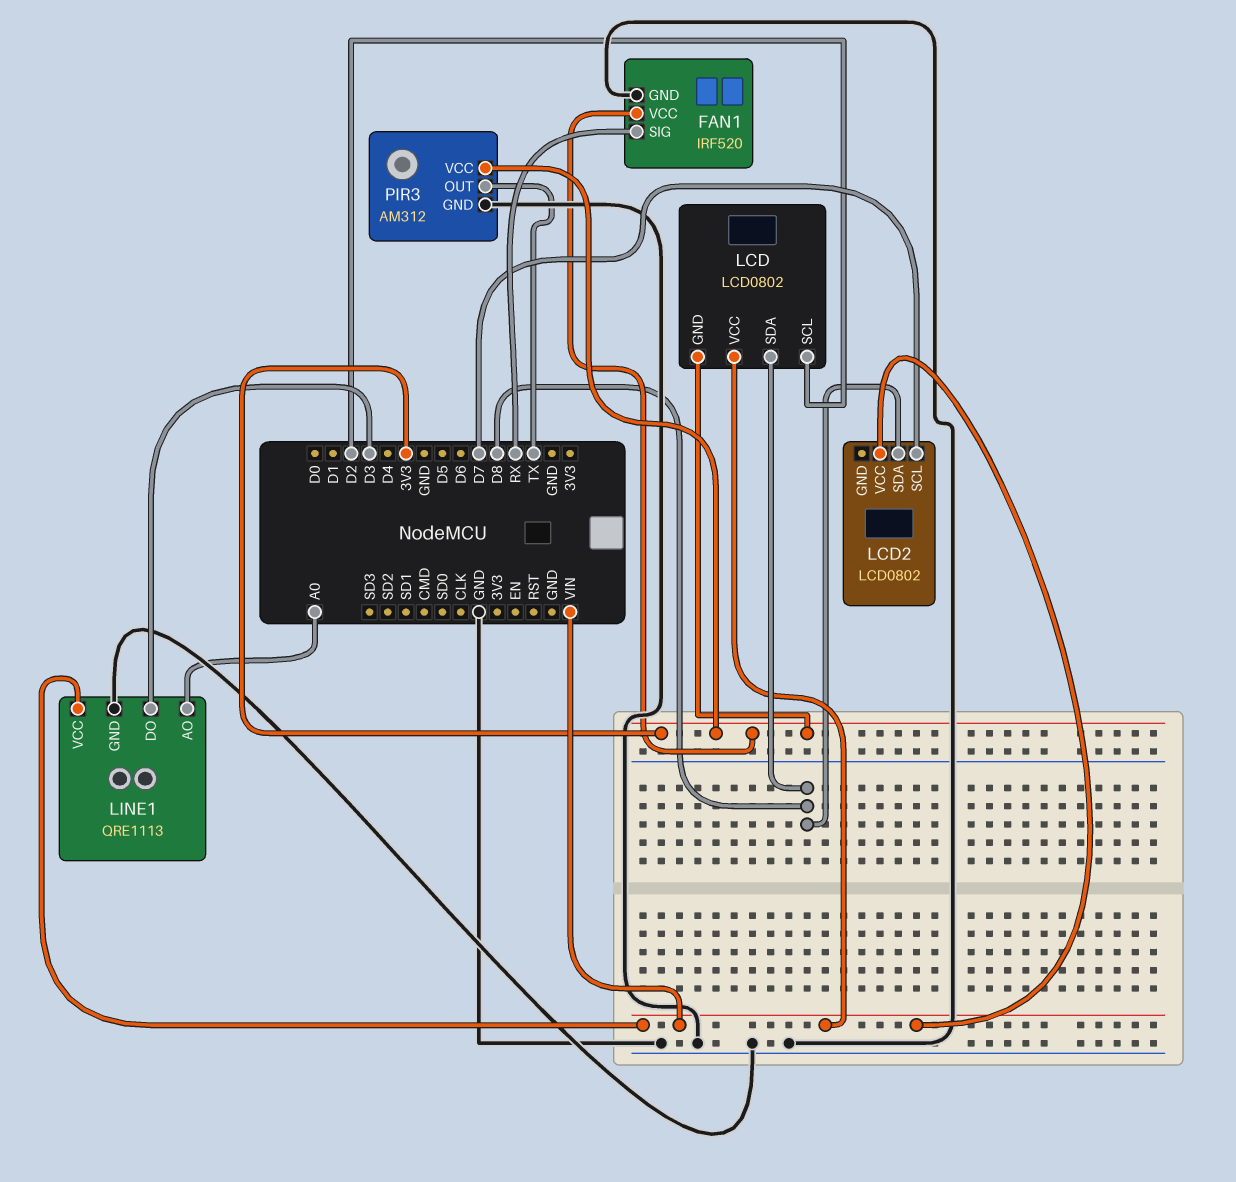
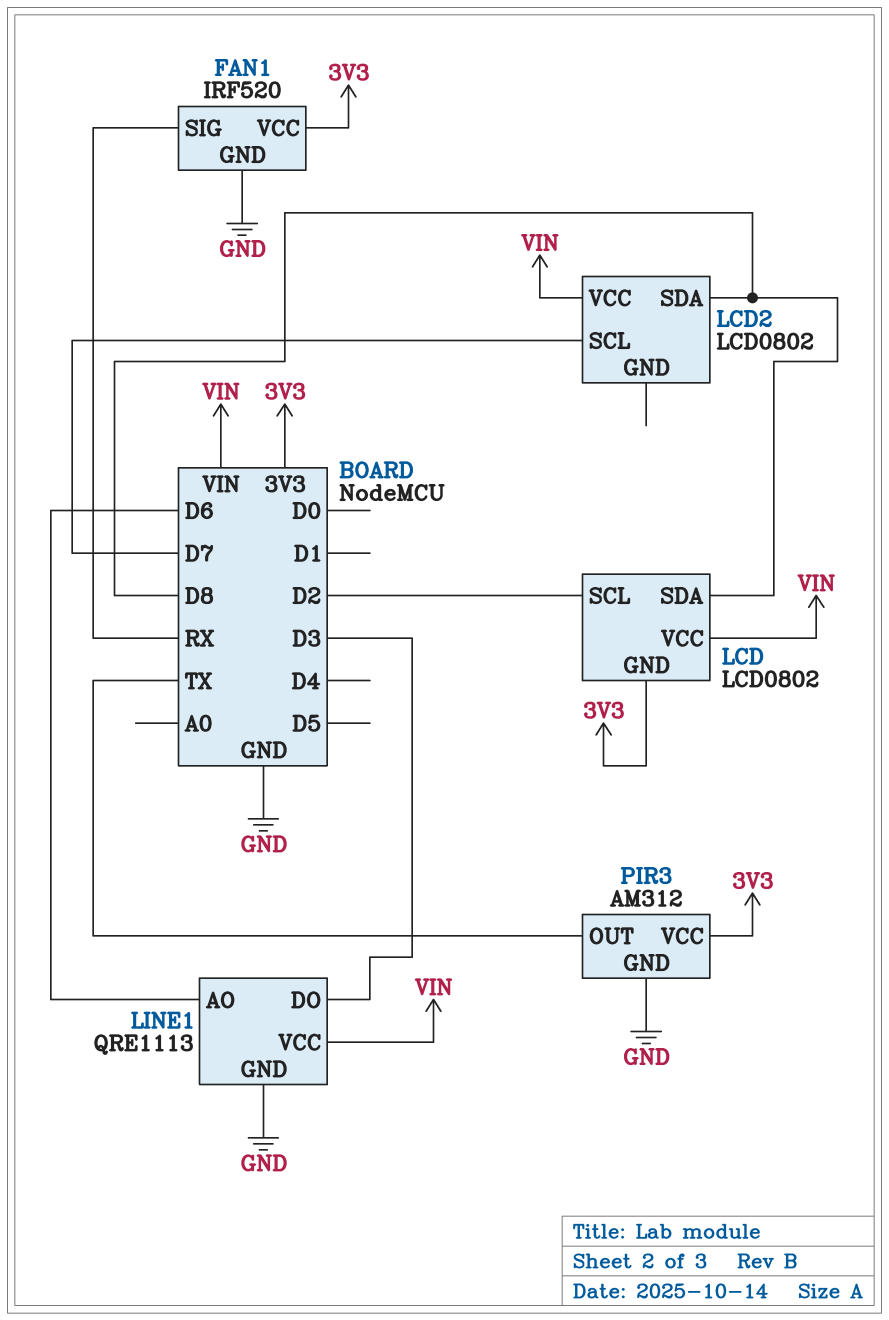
LINE1 pin AO: A0 -> D6

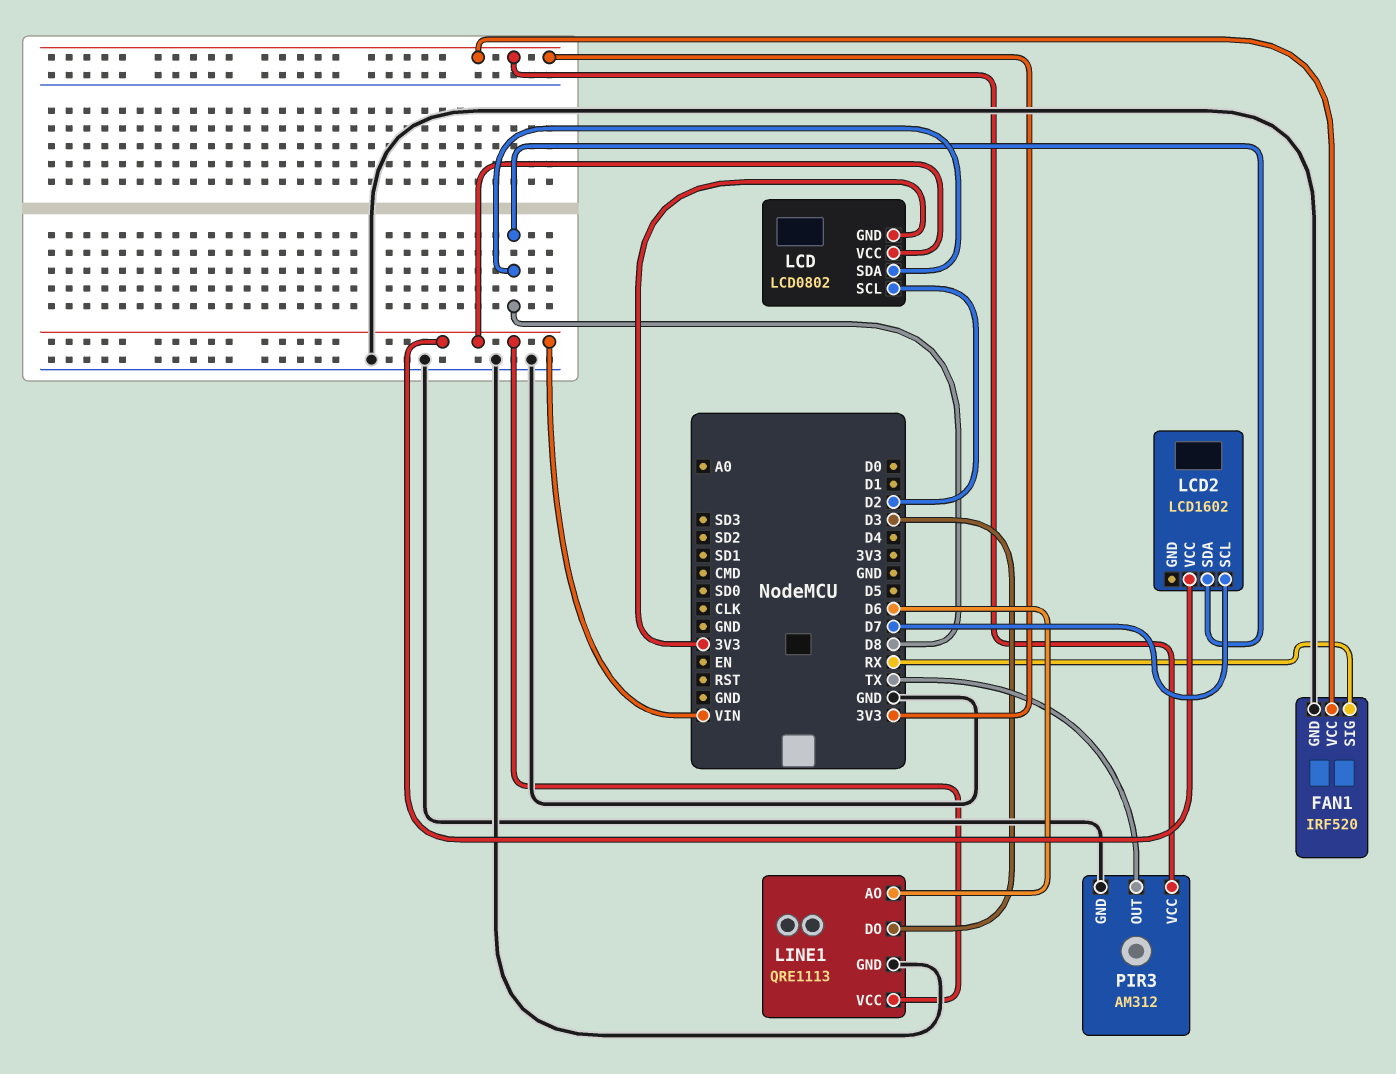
LCD2: LCD0802 -> LCD1602

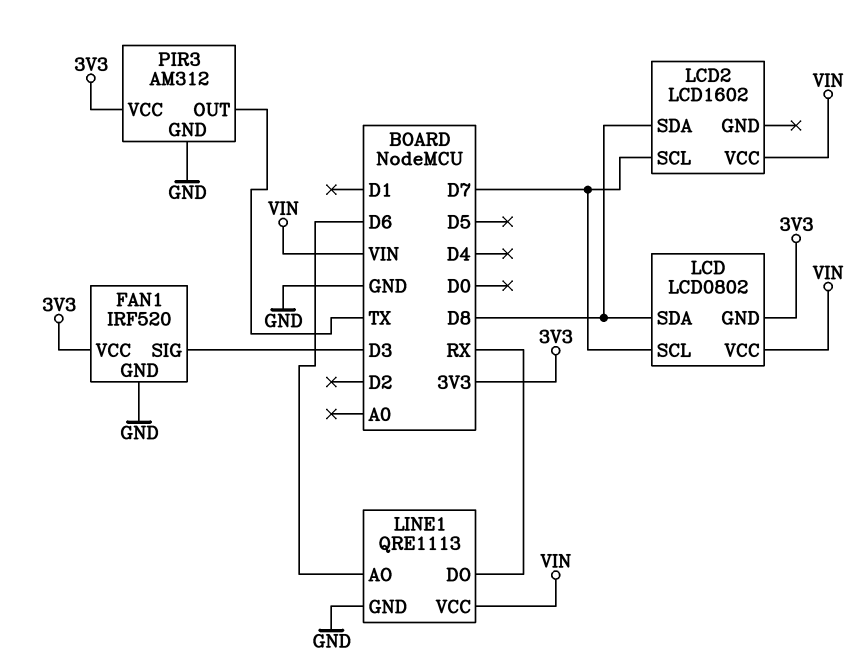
FAN1 pin SIG: RX -> D3
LCD pin SCL: D2 -> D7
LINE1 pin DO: D3 -> RX

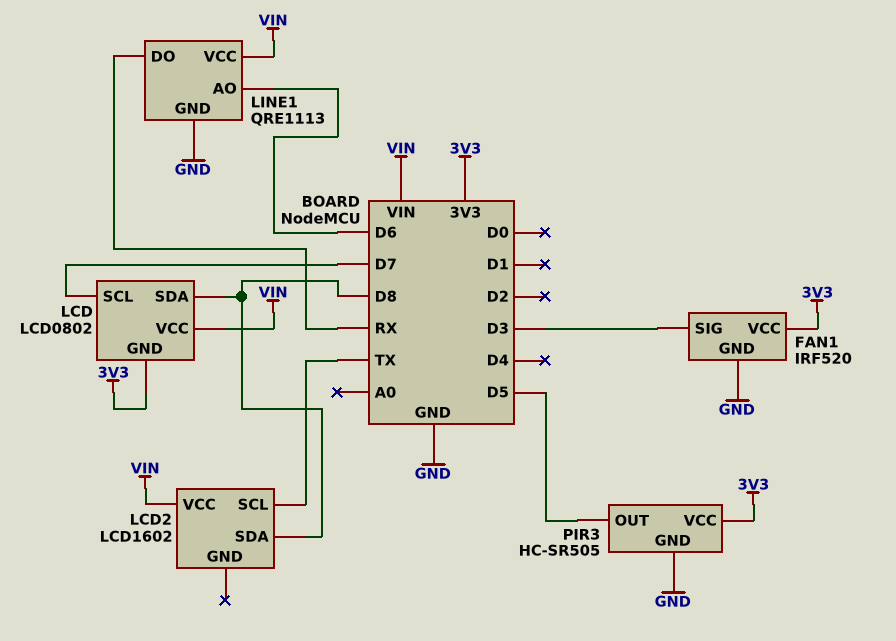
LCD2 pin SCL: D7 -> TX
PIR3: AM312 -> HC-SR505
PIR3 pin OUT: TX -> D5

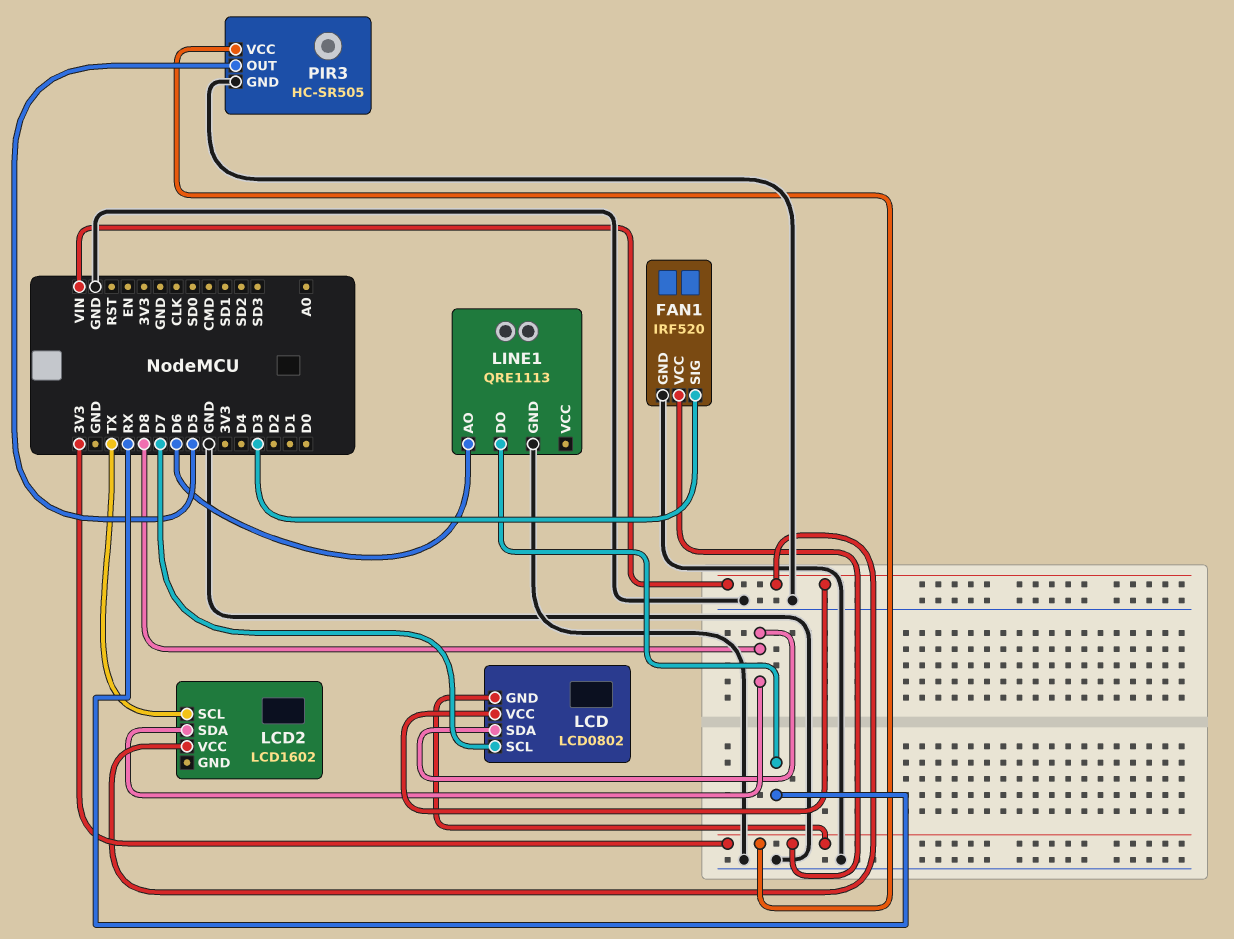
LINE1 pin VCC: VIN -> none

